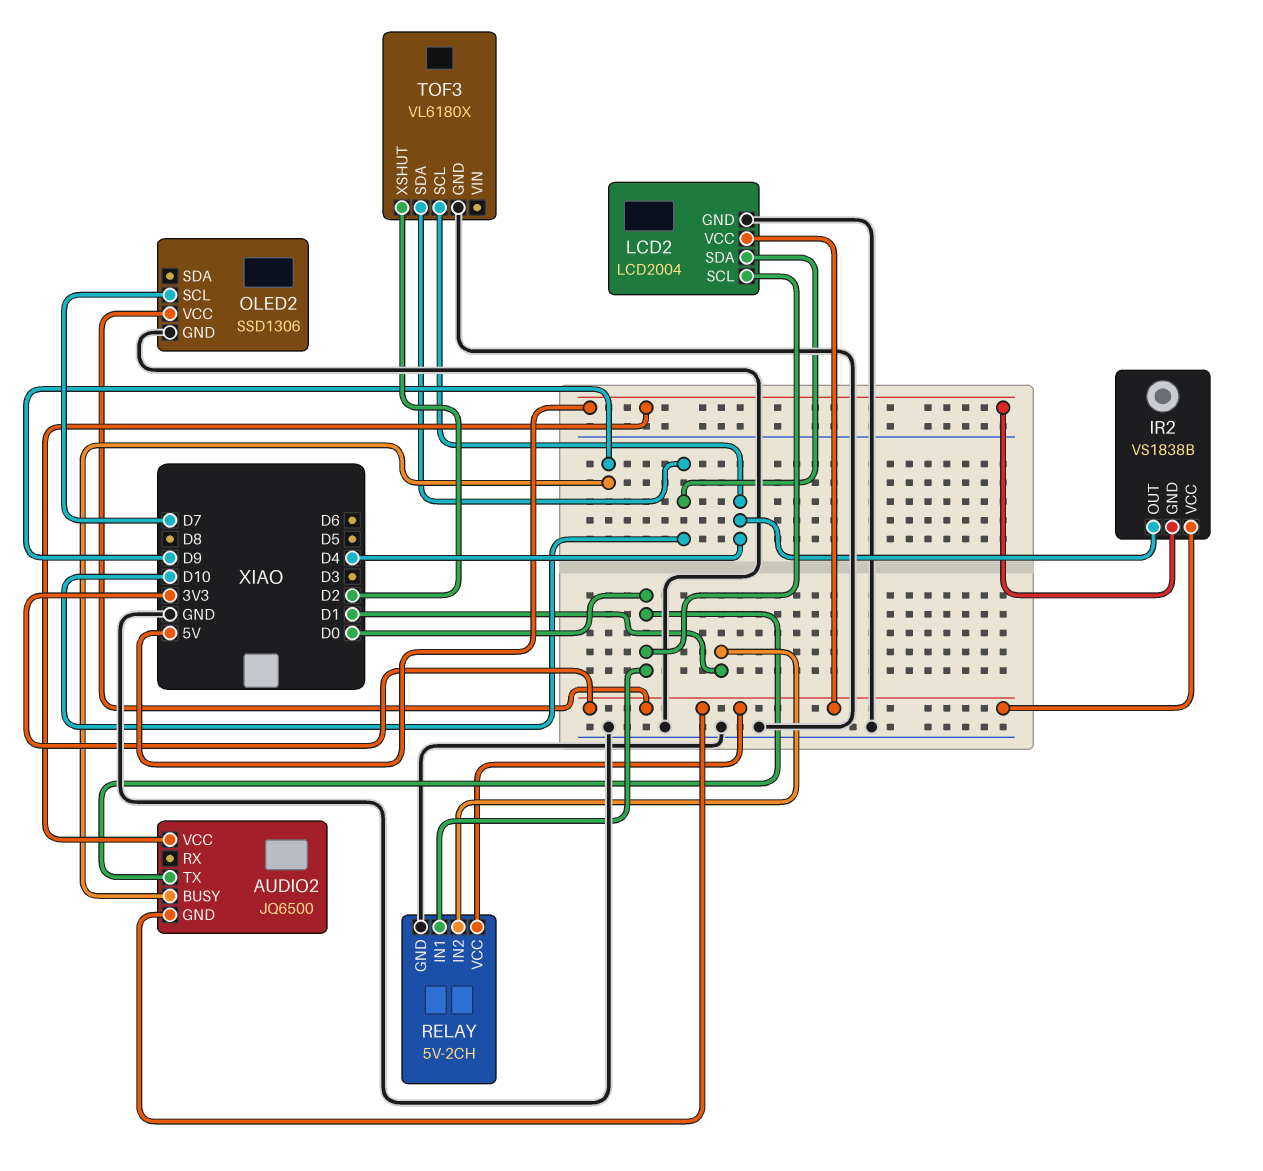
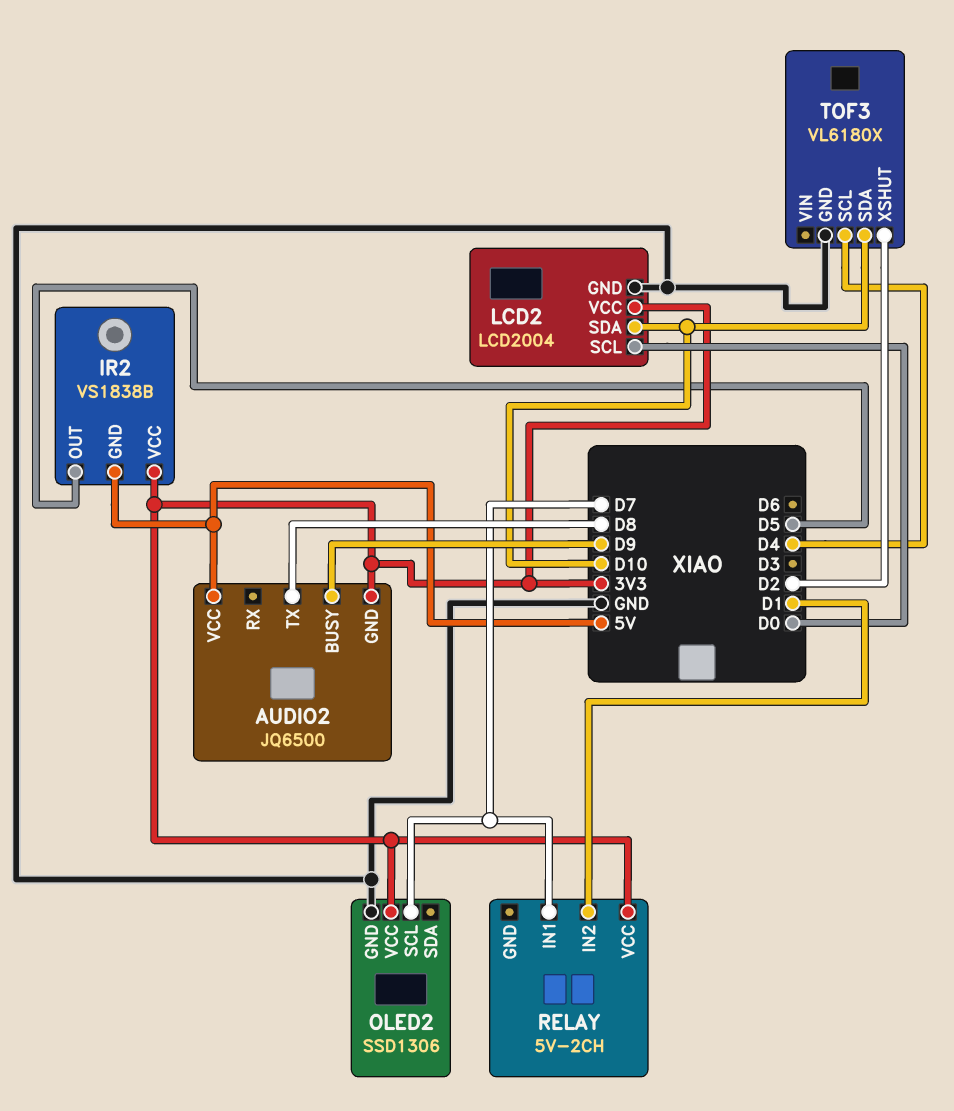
AUDIO2 pin TX: D0 -> D8
IR2 pin OUT: D4 -> D5
RELAY pin GND: GND -> none
RELAY pin IN1: D0 -> D7

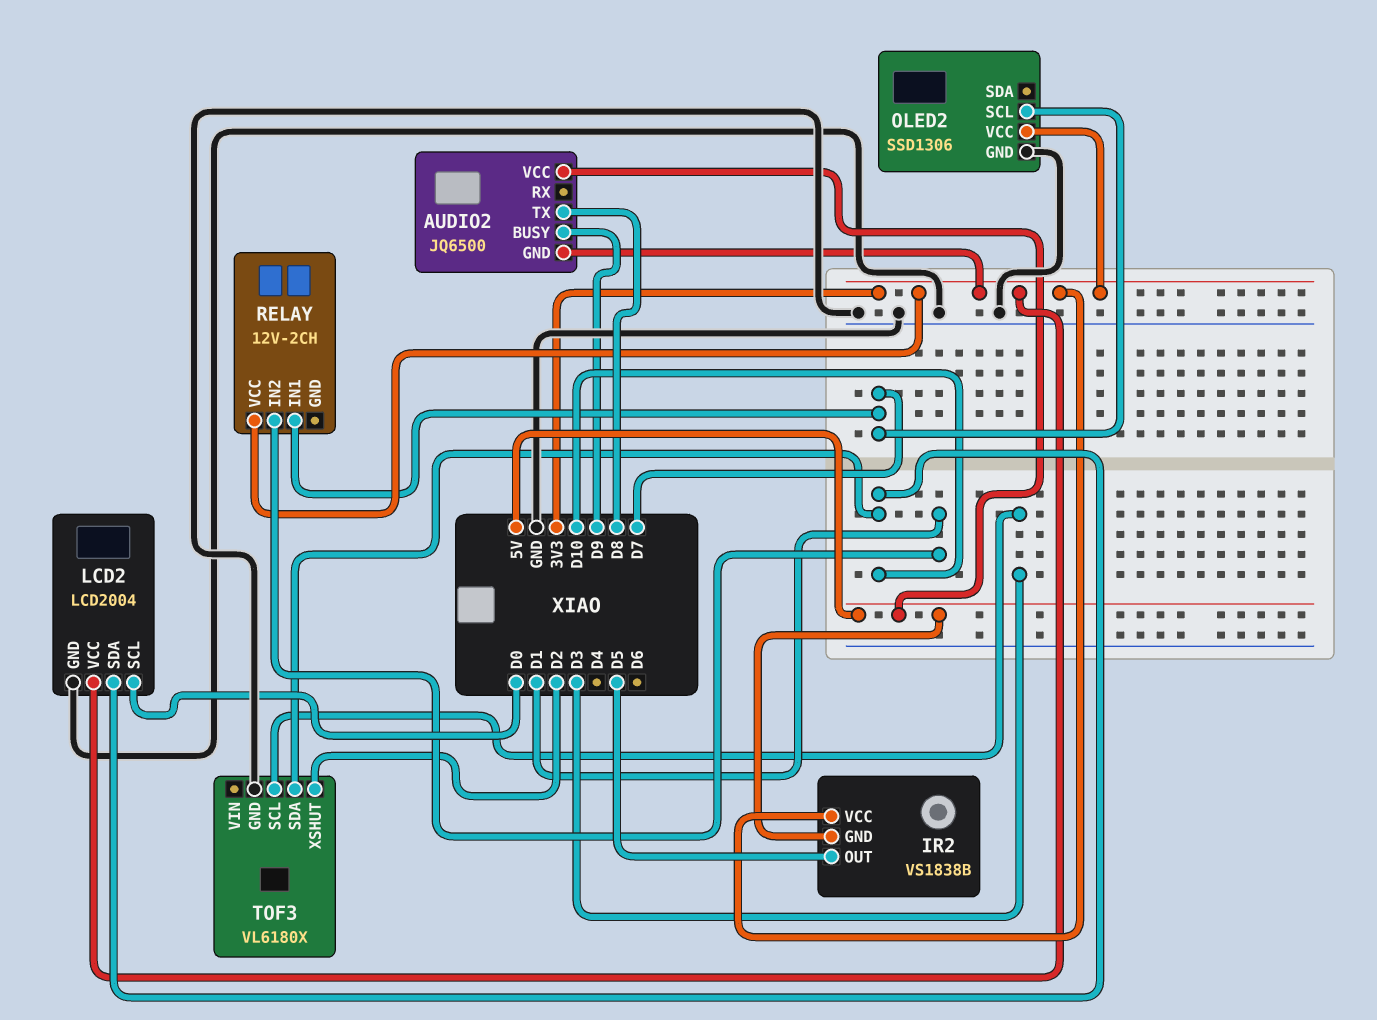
RELAY: 5V-2CH -> 12V-2CH
TOF3 pin SCL: D4 -> D3

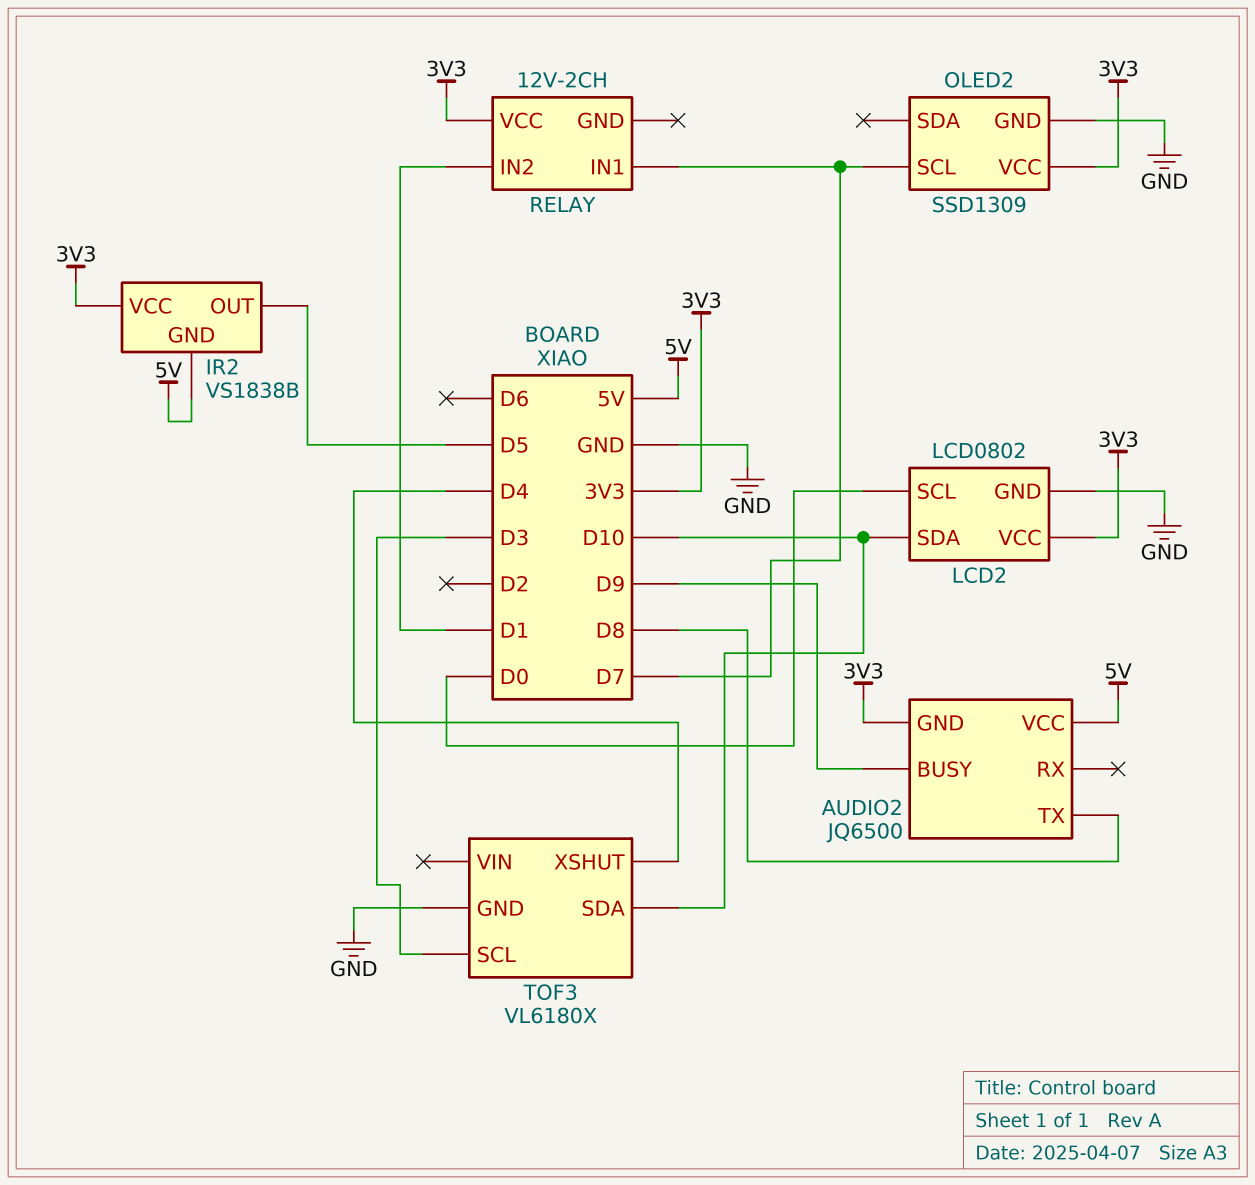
LCD2: LCD2004 -> LCD0802
OLED2: SSD1306 -> SSD1309
TOF3 pin XSHUT: D2 -> D4

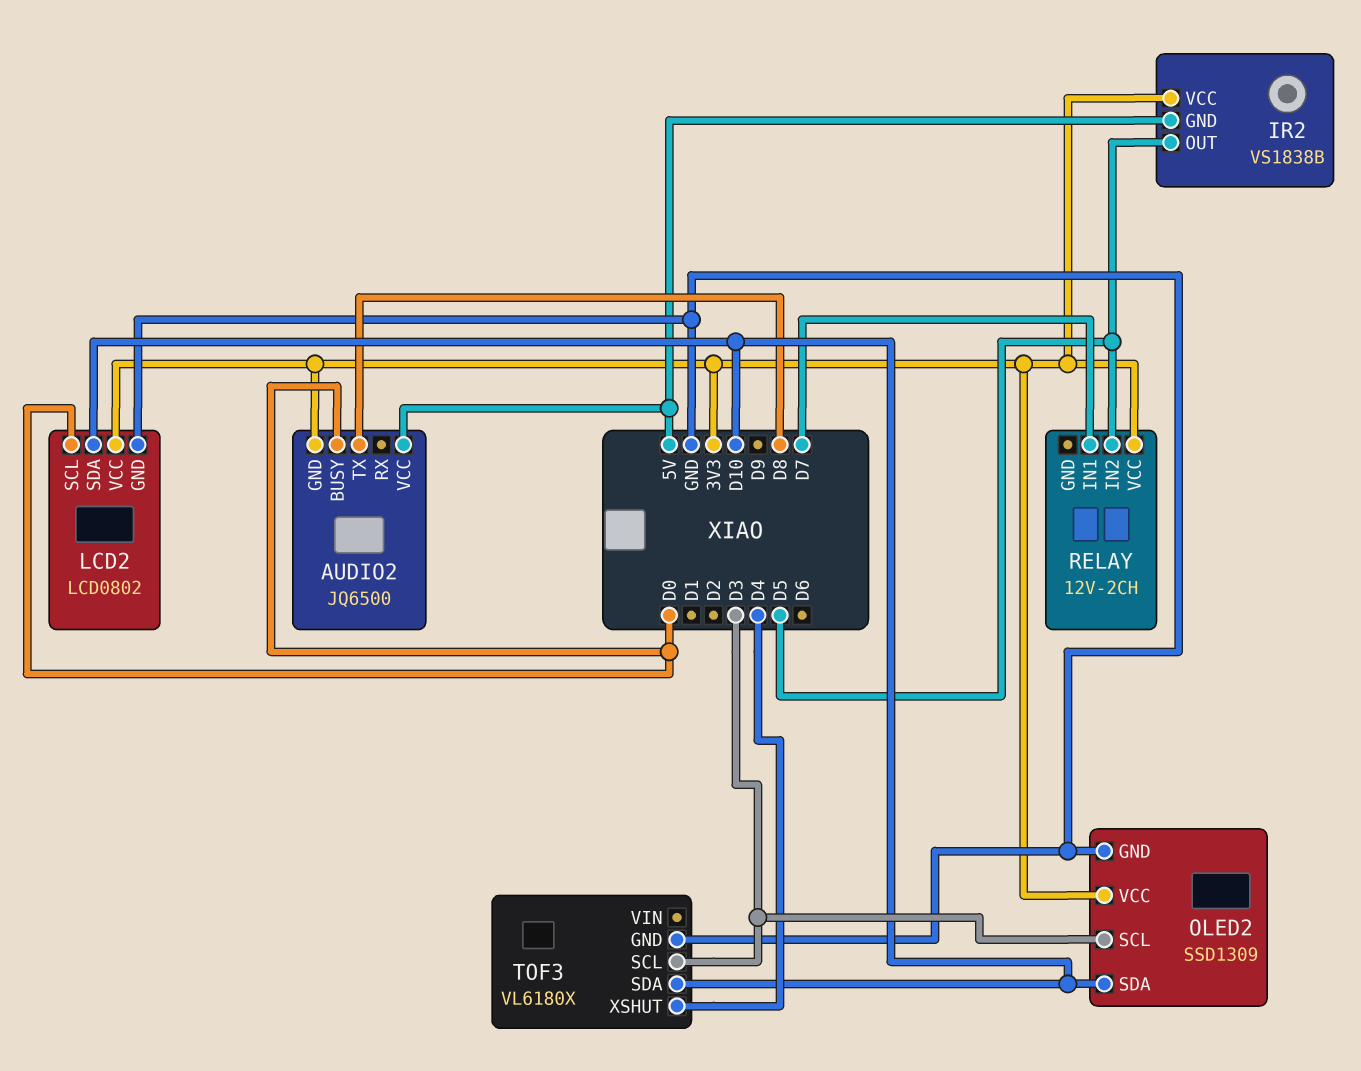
AUDIO2 pin BUSY: D9 -> D0
OLED2 pin SCL: D7 -> D3
OLED2 pin SDA: none -> D10
RELAY pin IN2: D1 -> D5

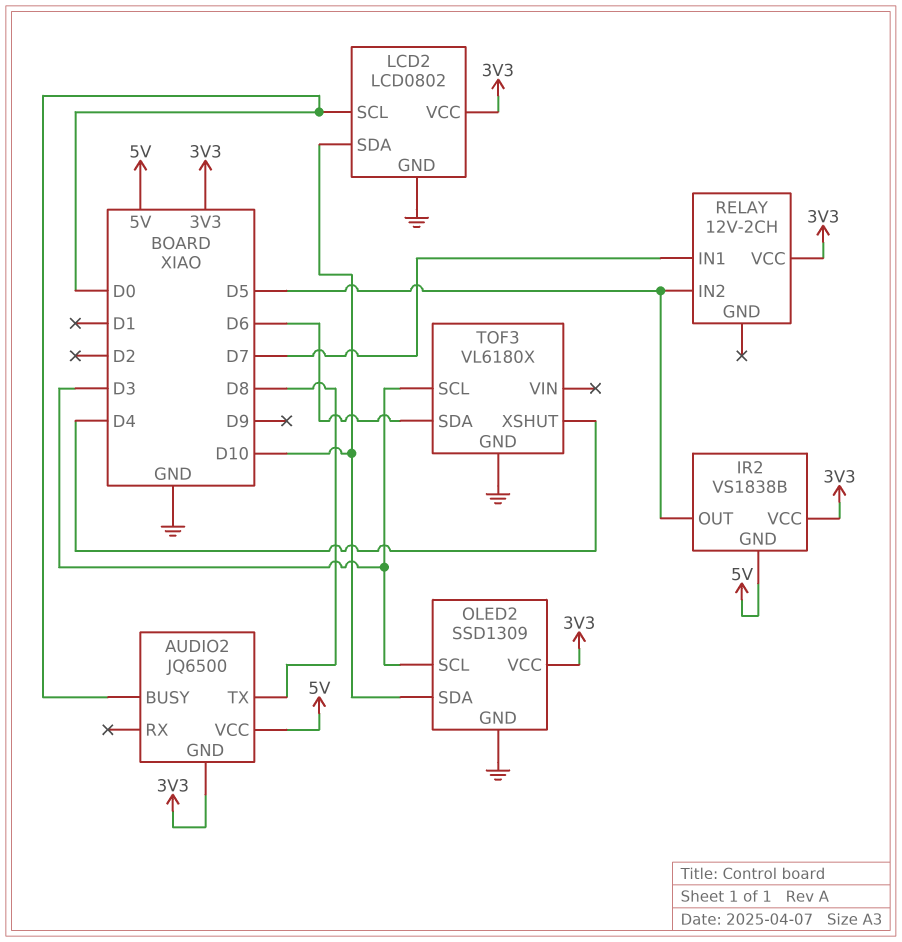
TOF3 pin SDA: D10 -> D6

